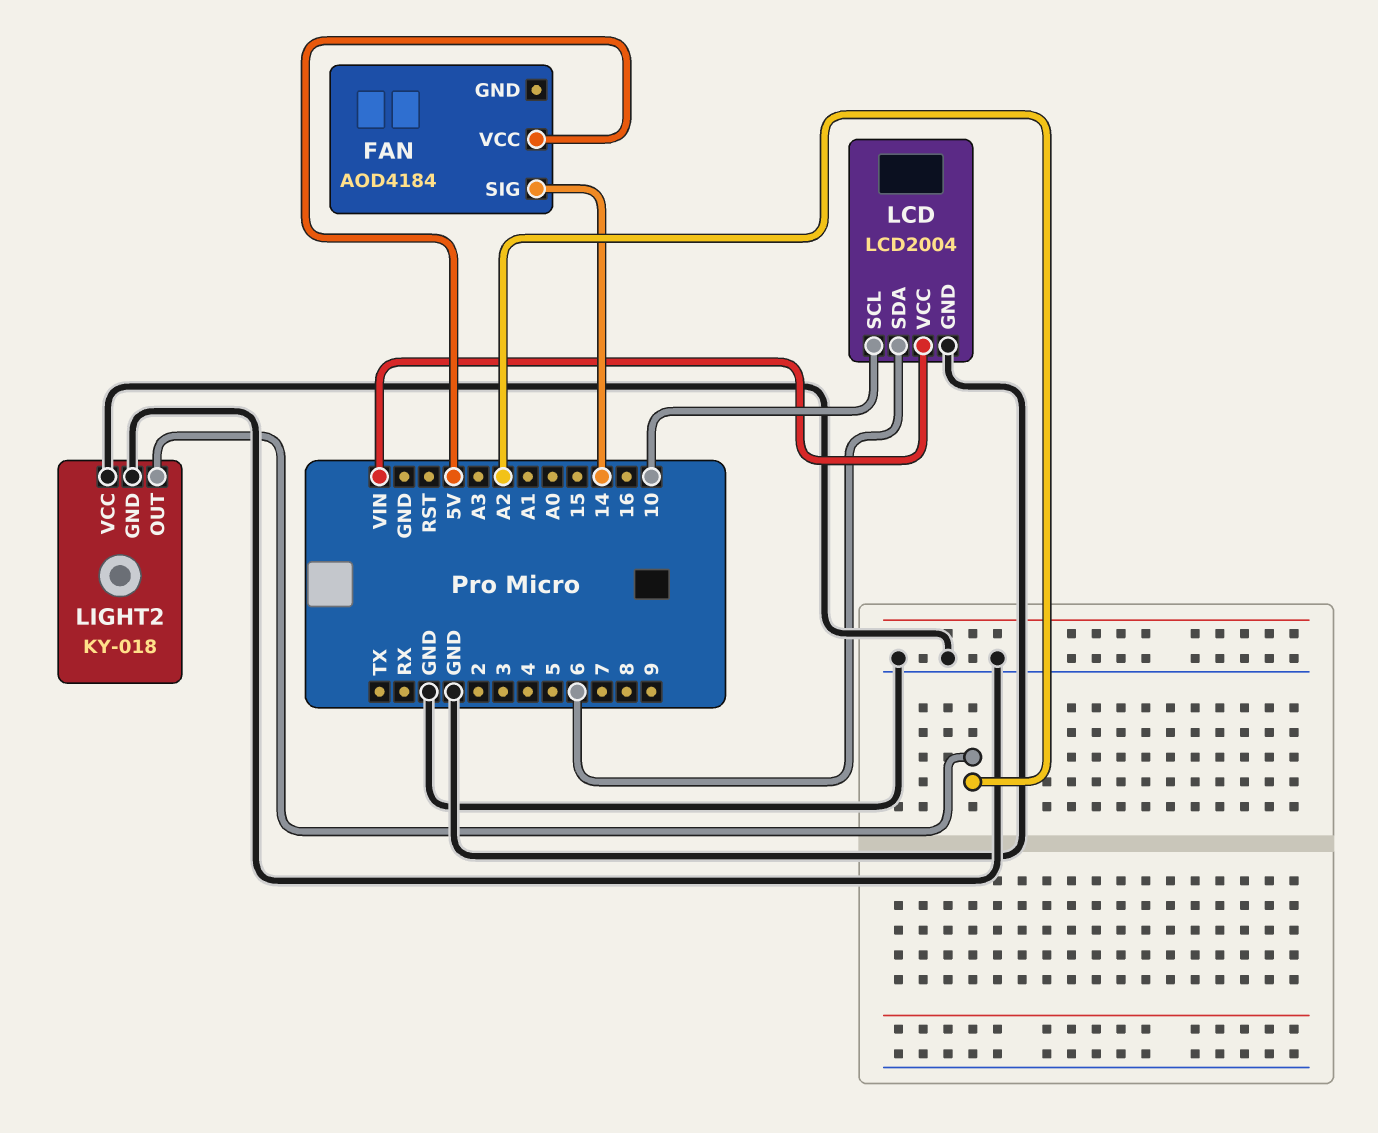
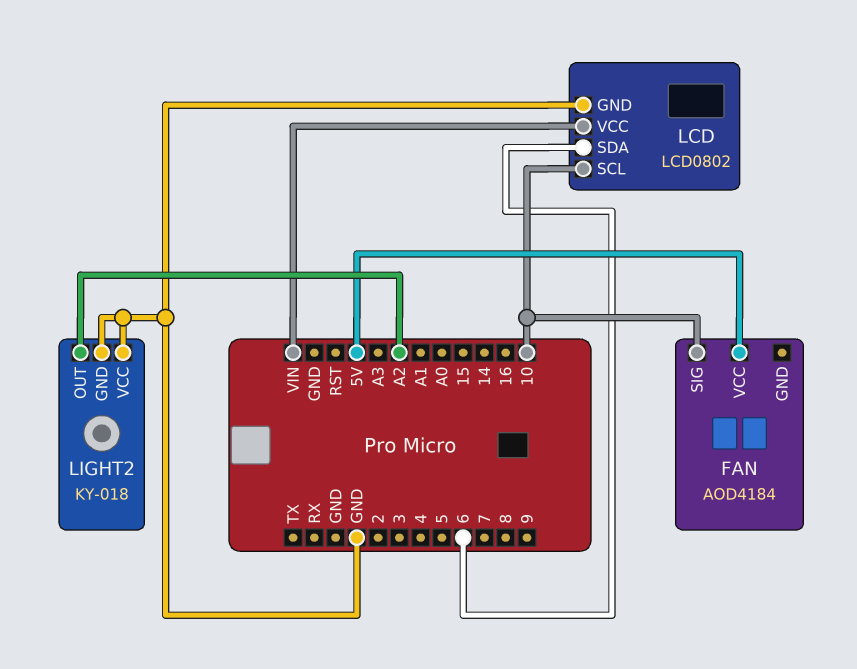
FAN pin SIG: 14 -> 10
LCD: LCD2004 -> LCD0802

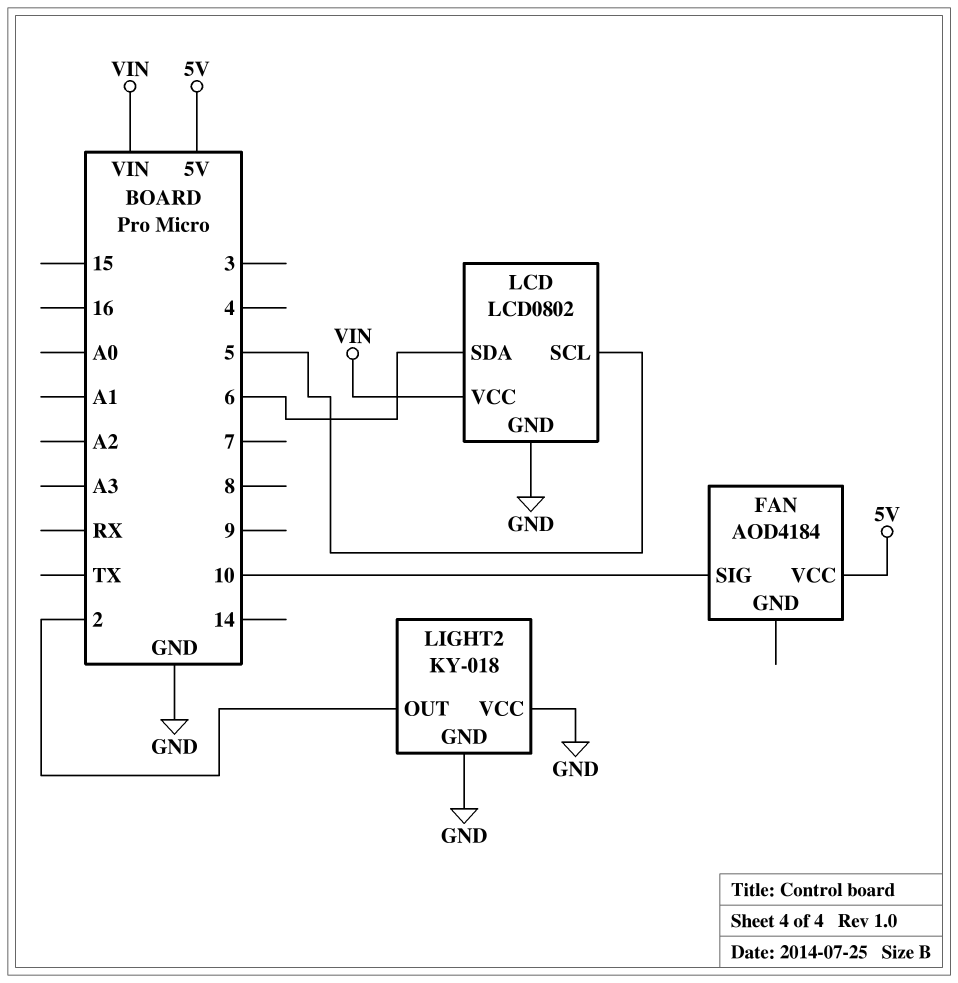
LCD pin SCL: 10 -> 5
LIGHT2 pin OUT: A2 -> 2

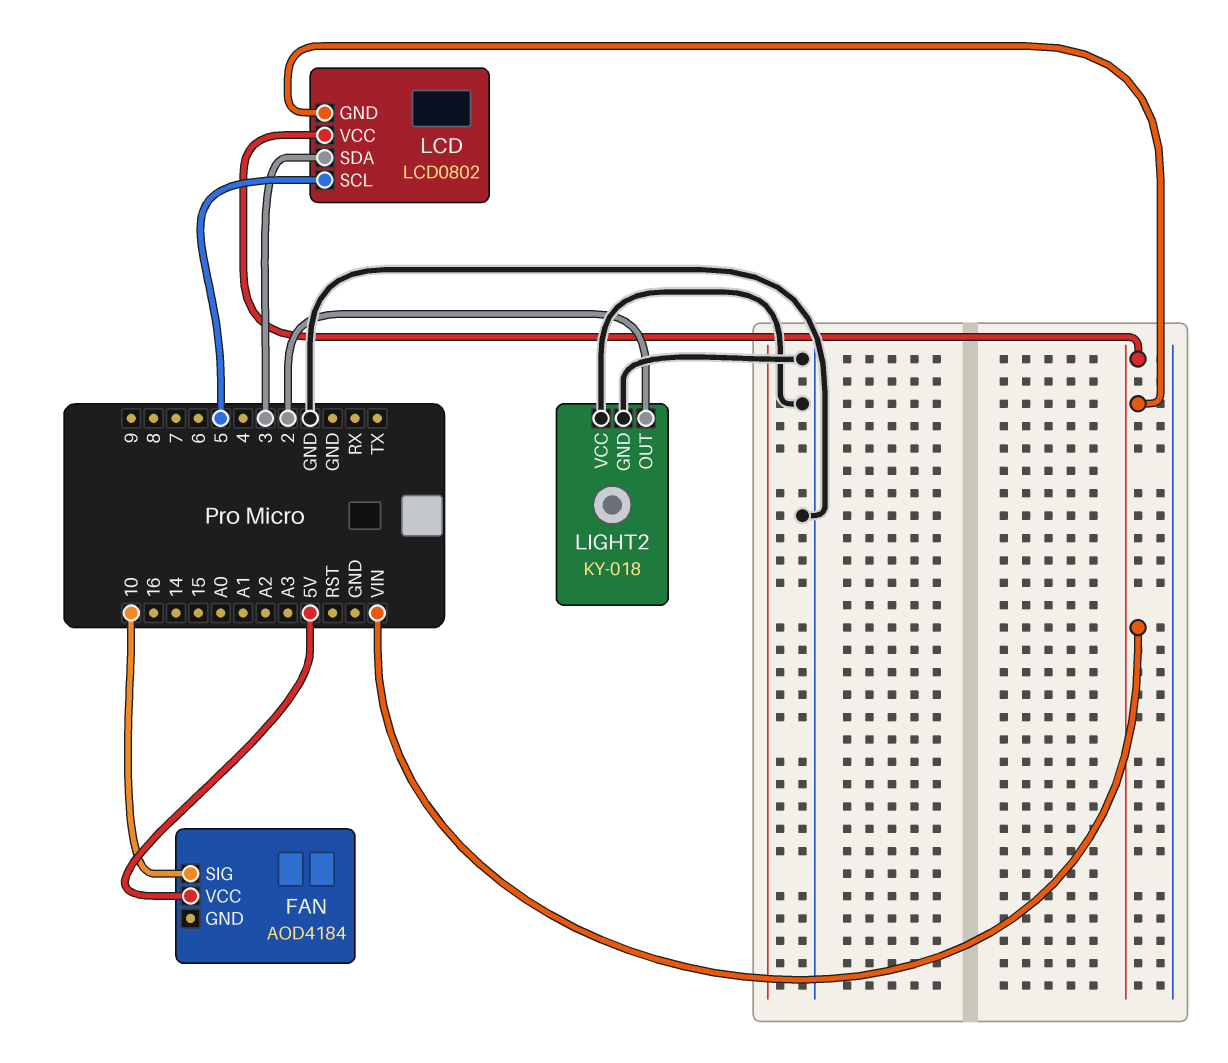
LCD pin GND: GND -> VIN
LCD pin SDA: 6 -> 3

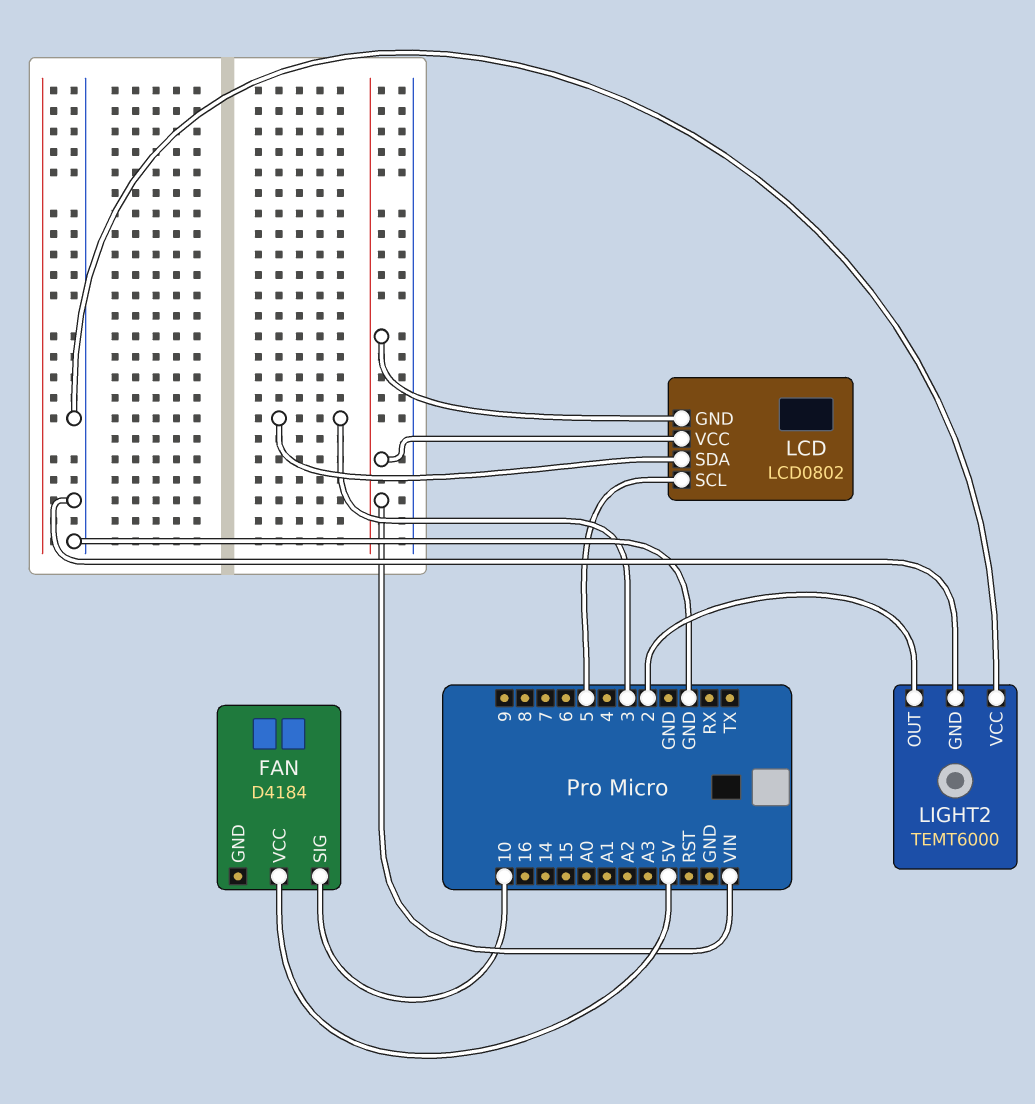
FAN: AOD4184 -> D4184
LIGHT2: KY-018 -> TEMT6000

